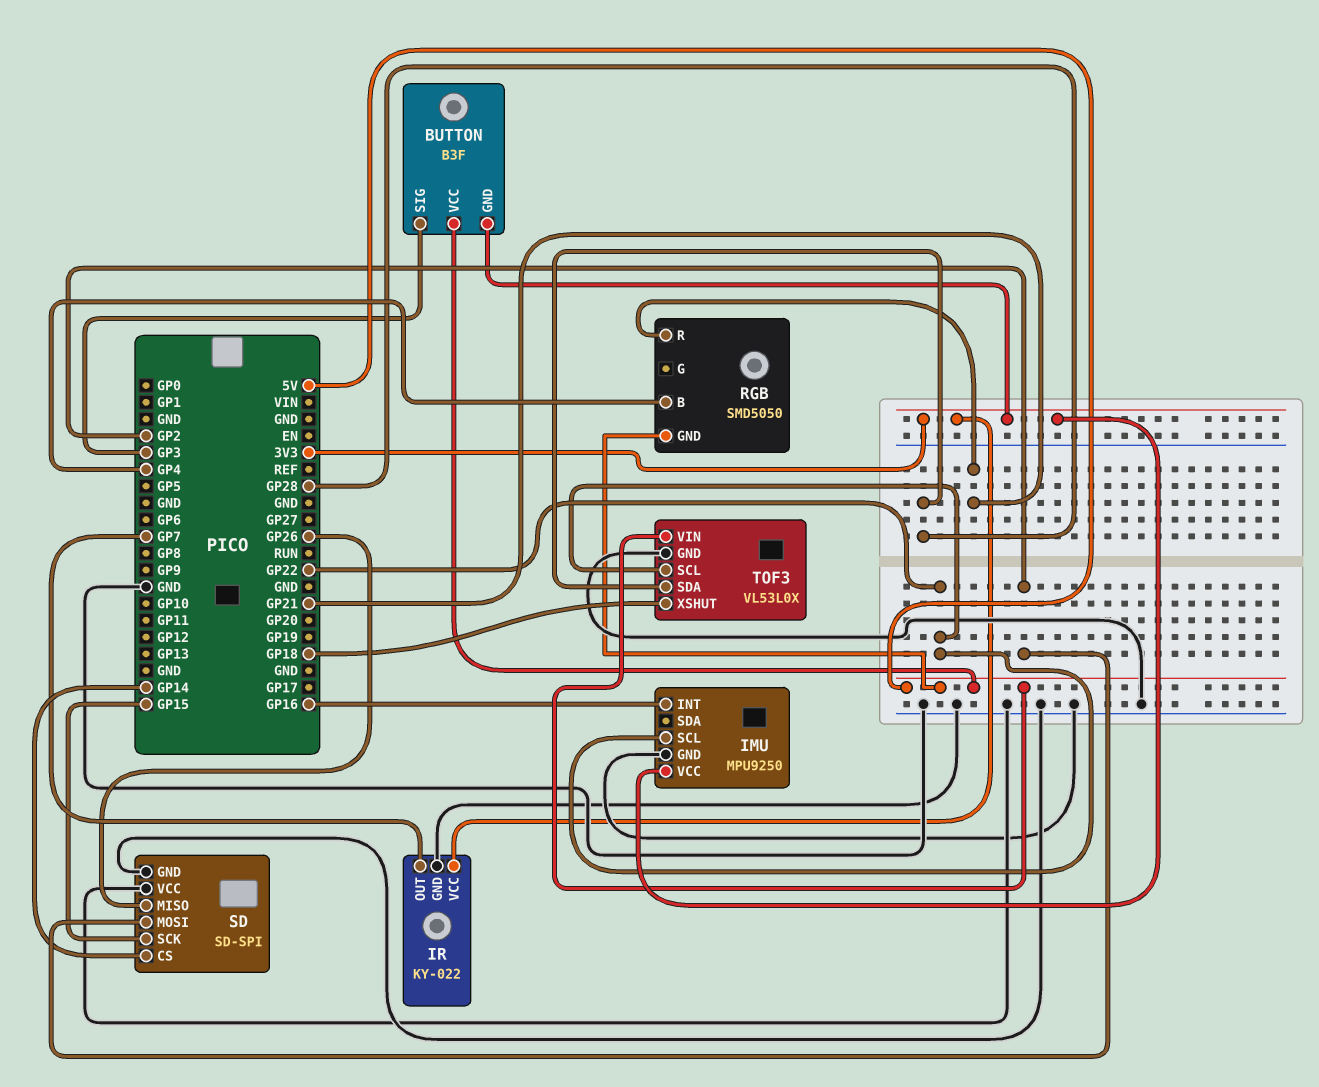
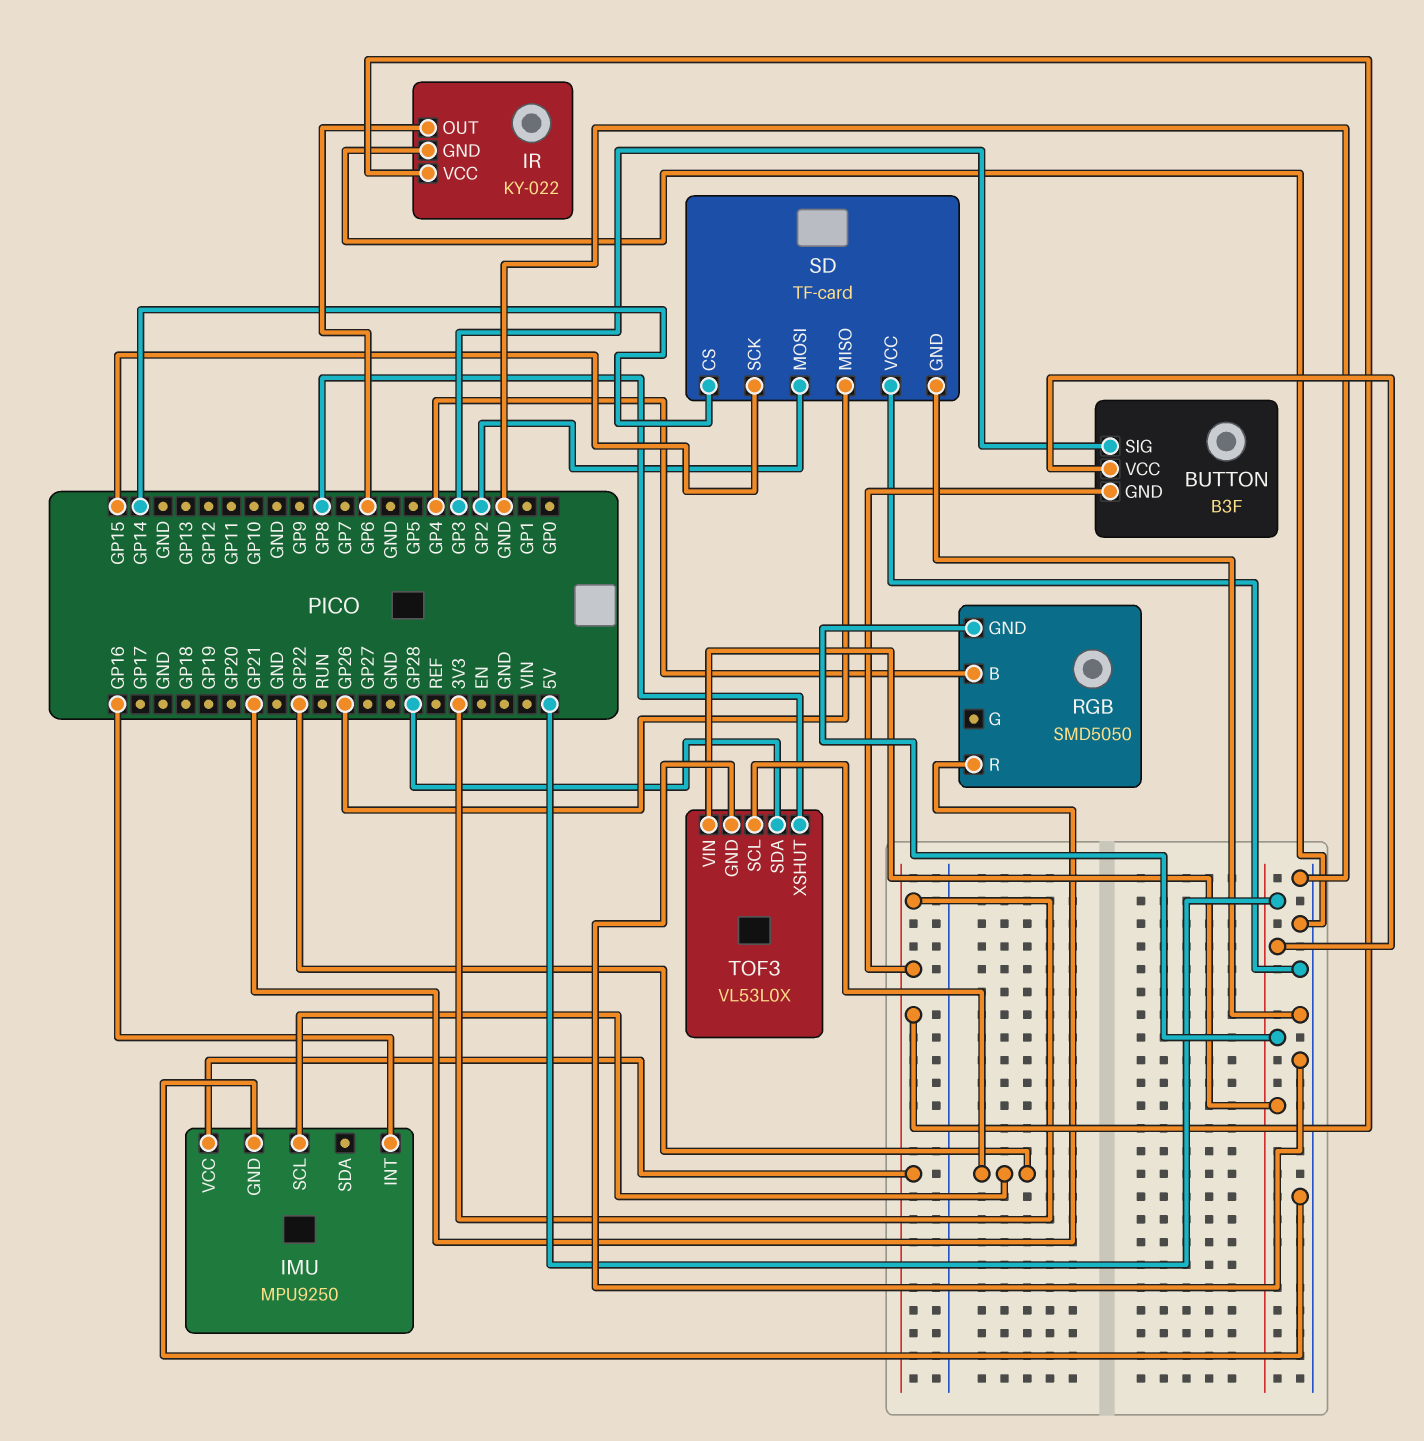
IR pin OUT: GP7 -> GP6
SD: SD-SPI -> TF-card
TOF3 pin XSHUT: GP18 -> GP8

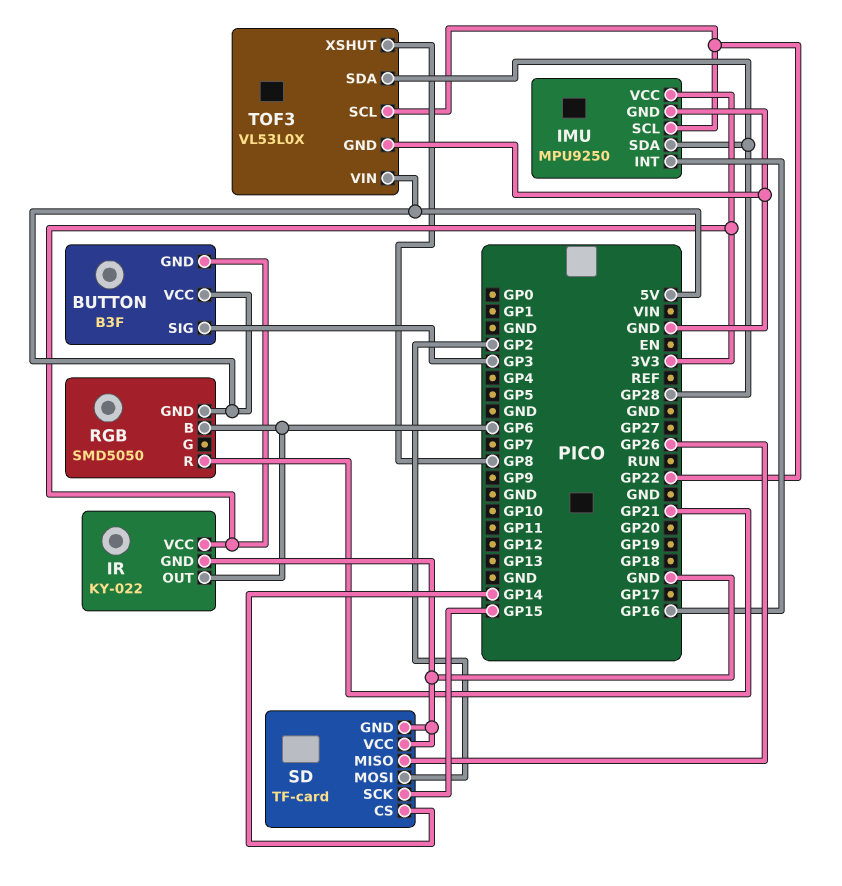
IMU pin SDA: none -> GP28
RGB pin B: GP4 -> GP6

